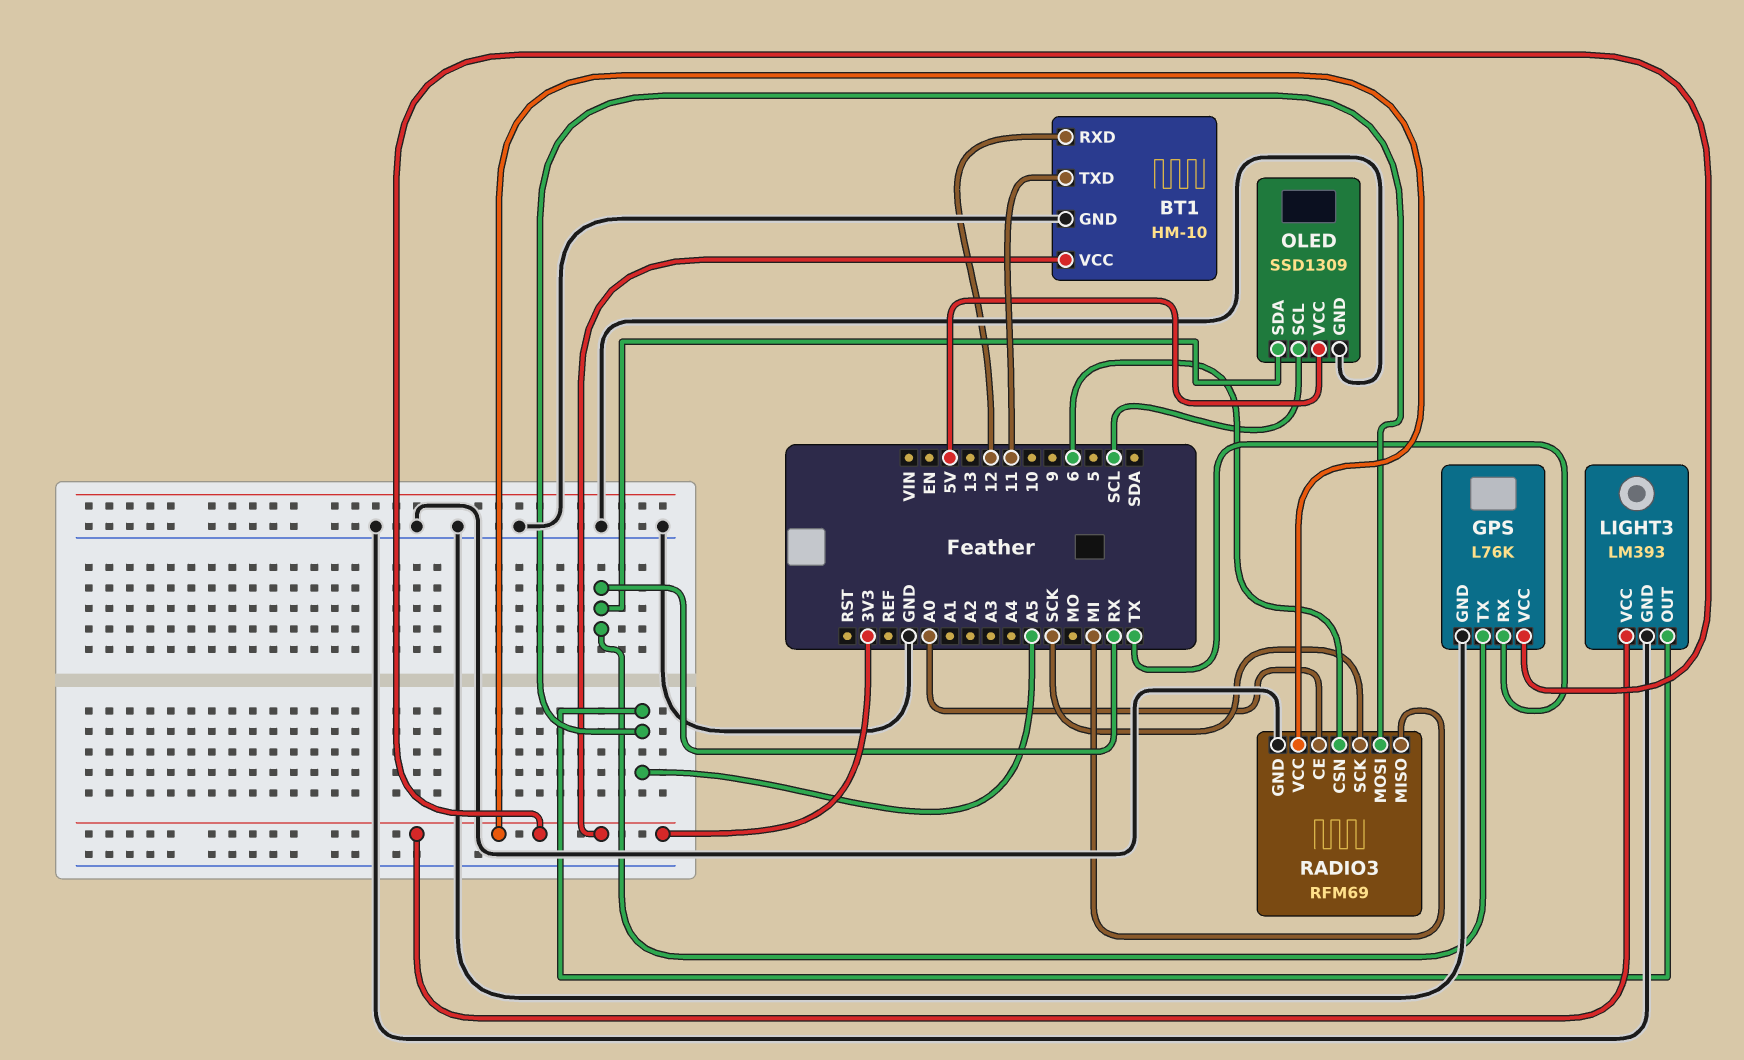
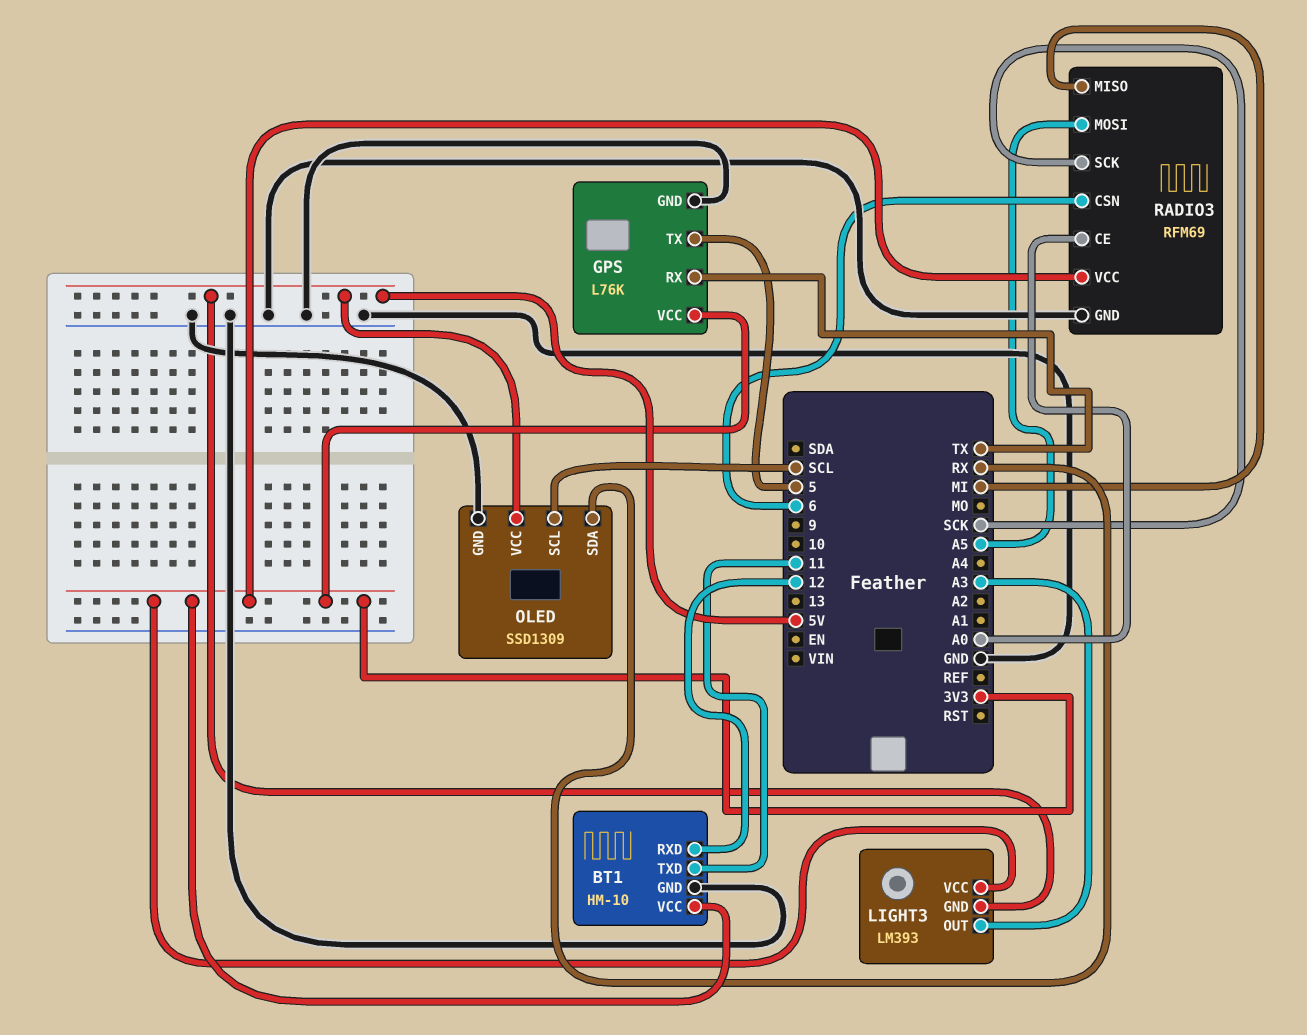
GPS pin TX: RX -> 5
LIGHT3 pin GND: GND -> 5V
LIGHT3 pin OUT: A5 -> A3

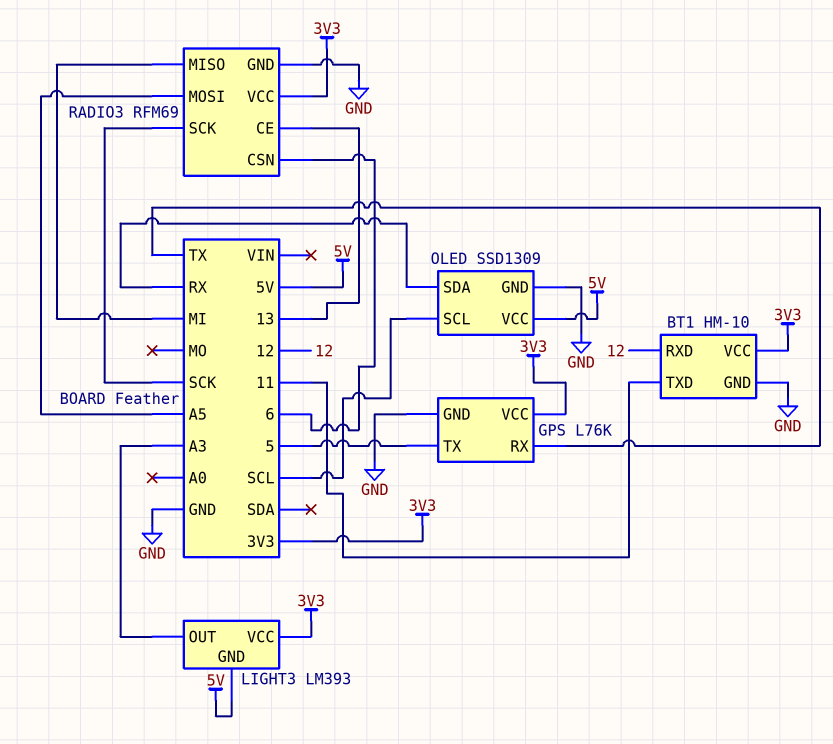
RADIO3 pin CE: A0 -> 13

